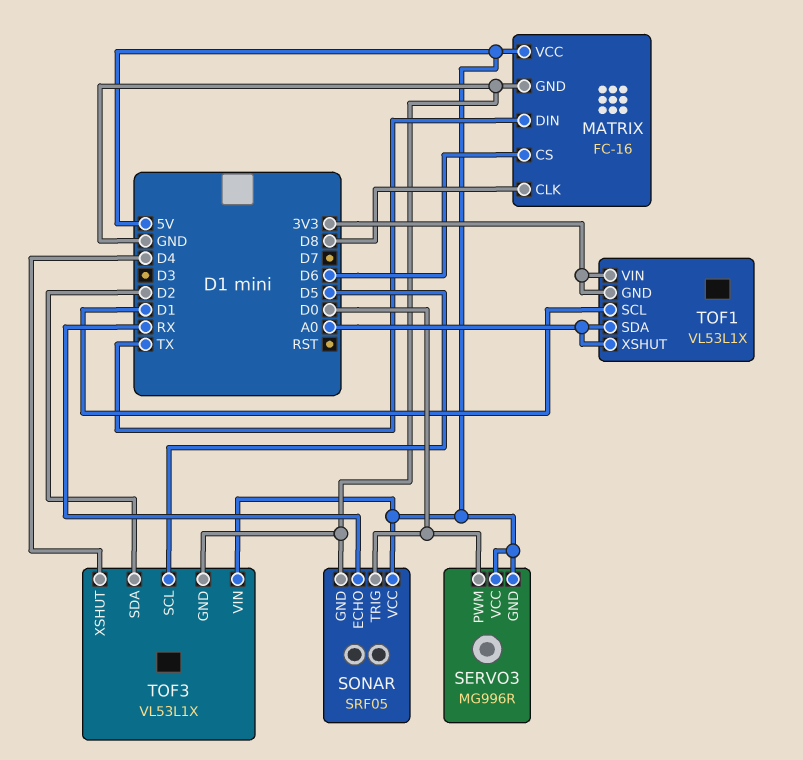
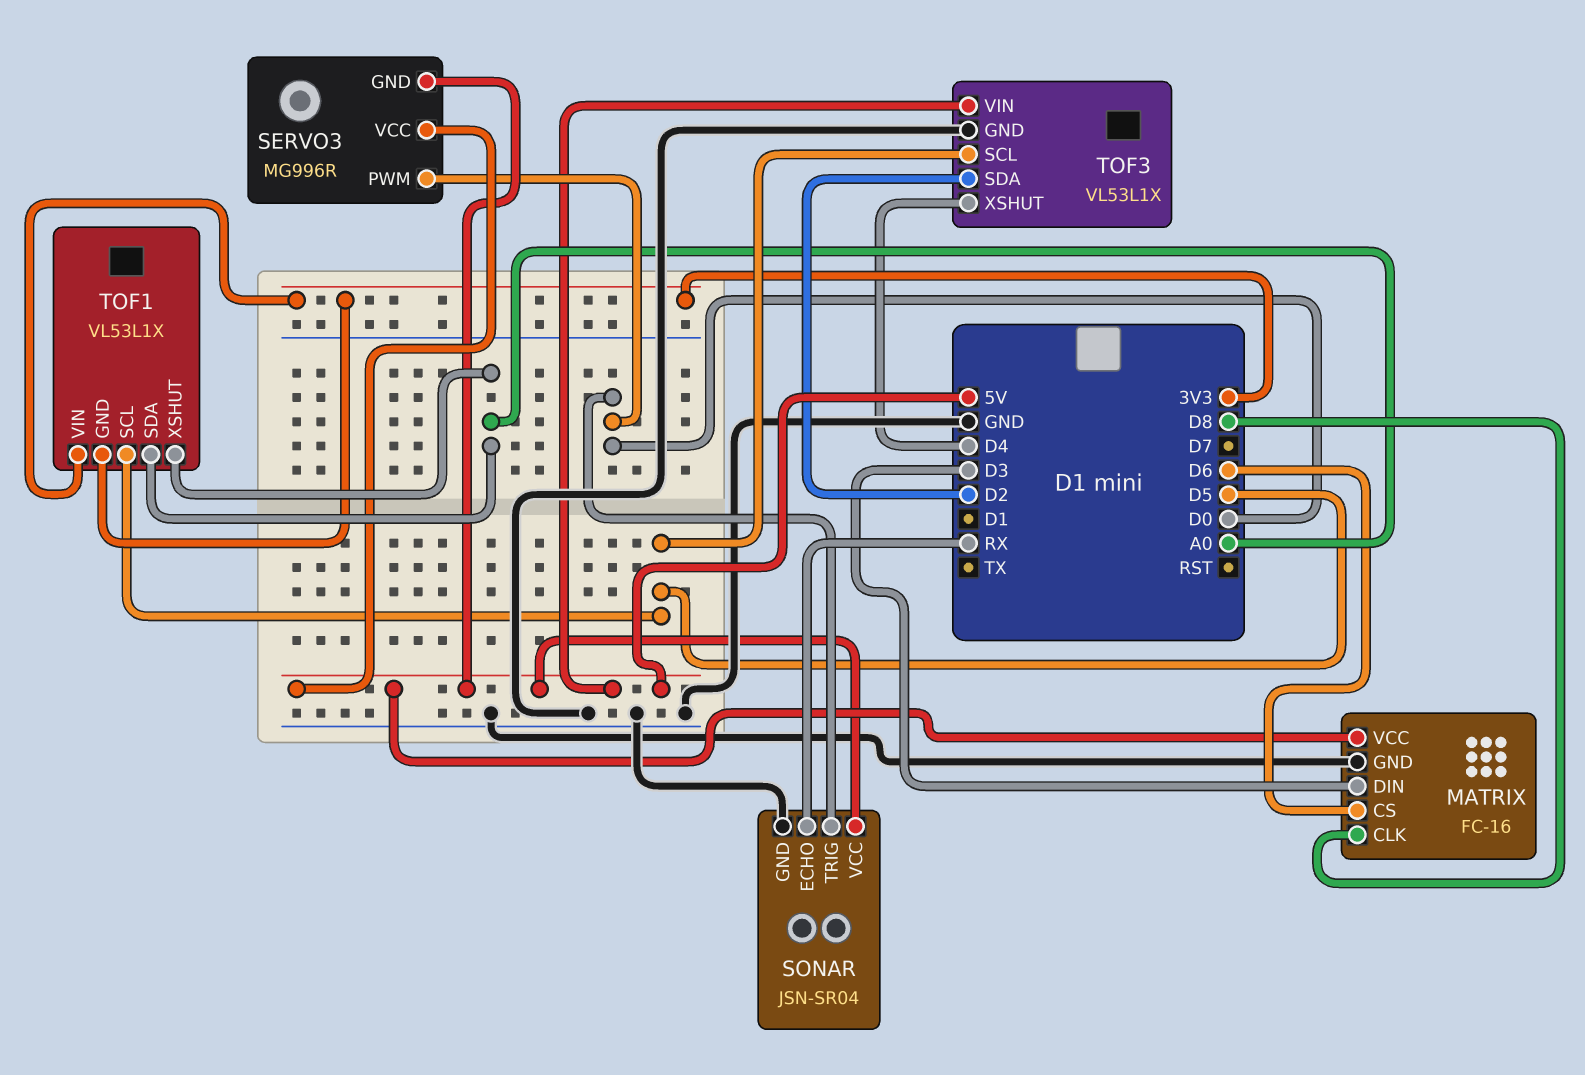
MATRIX pin DIN: TX -> D3
SONAR: SRF05 -> JSN-SR04
TOF1 pin SCL: D1 -> D5

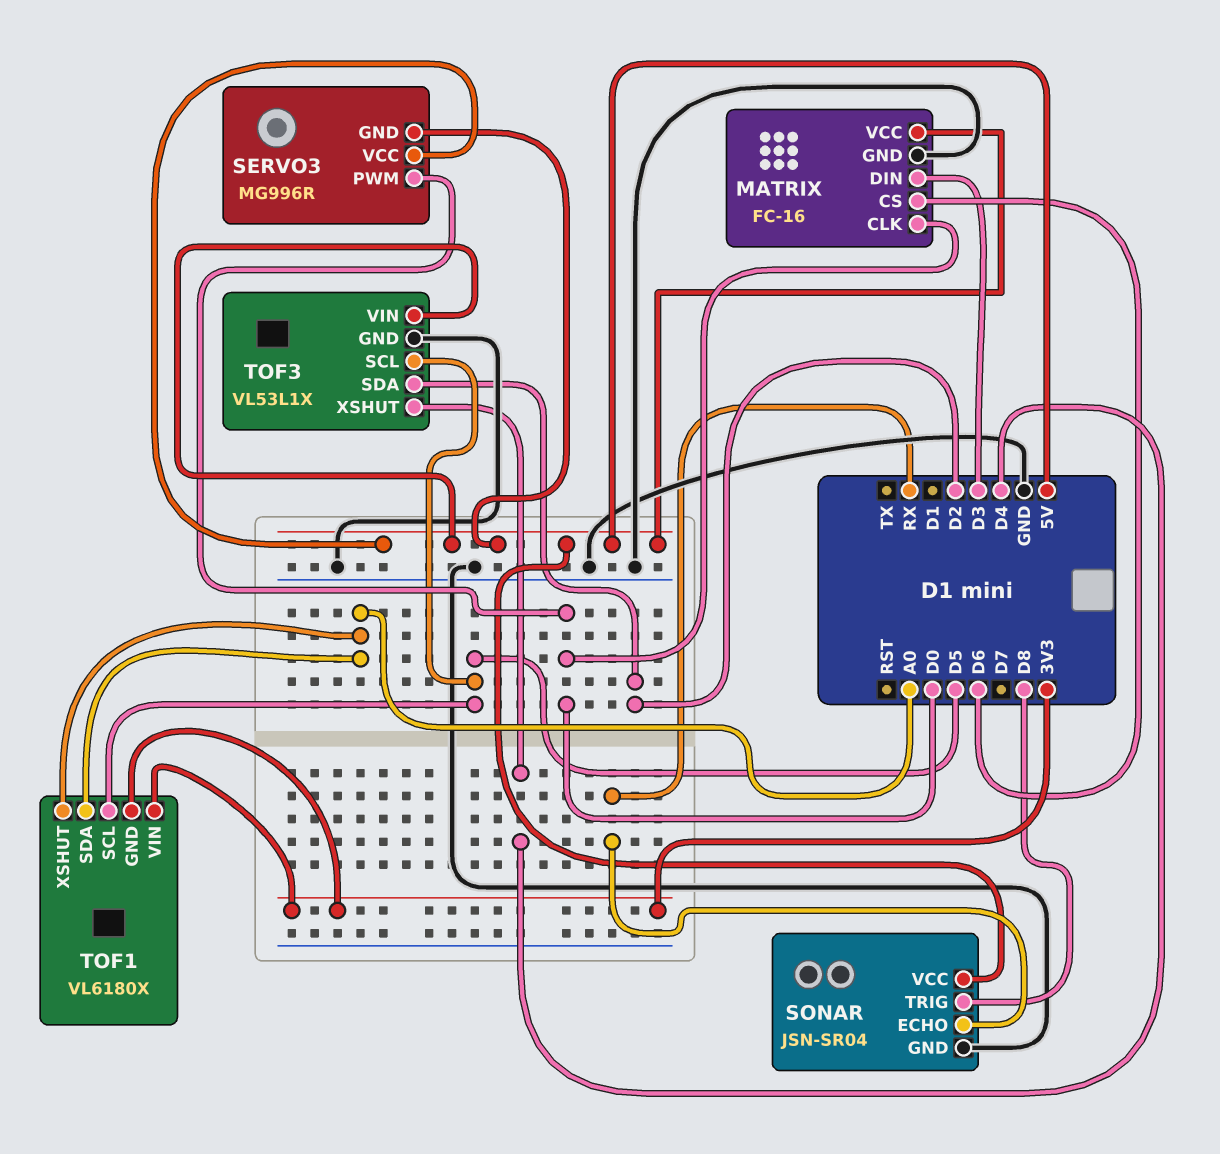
MATRIX pin CLK: D8 -> D0
SONAR pin TRIG: D0 -> D8
TOF1: VL53L1X -> VL6180X

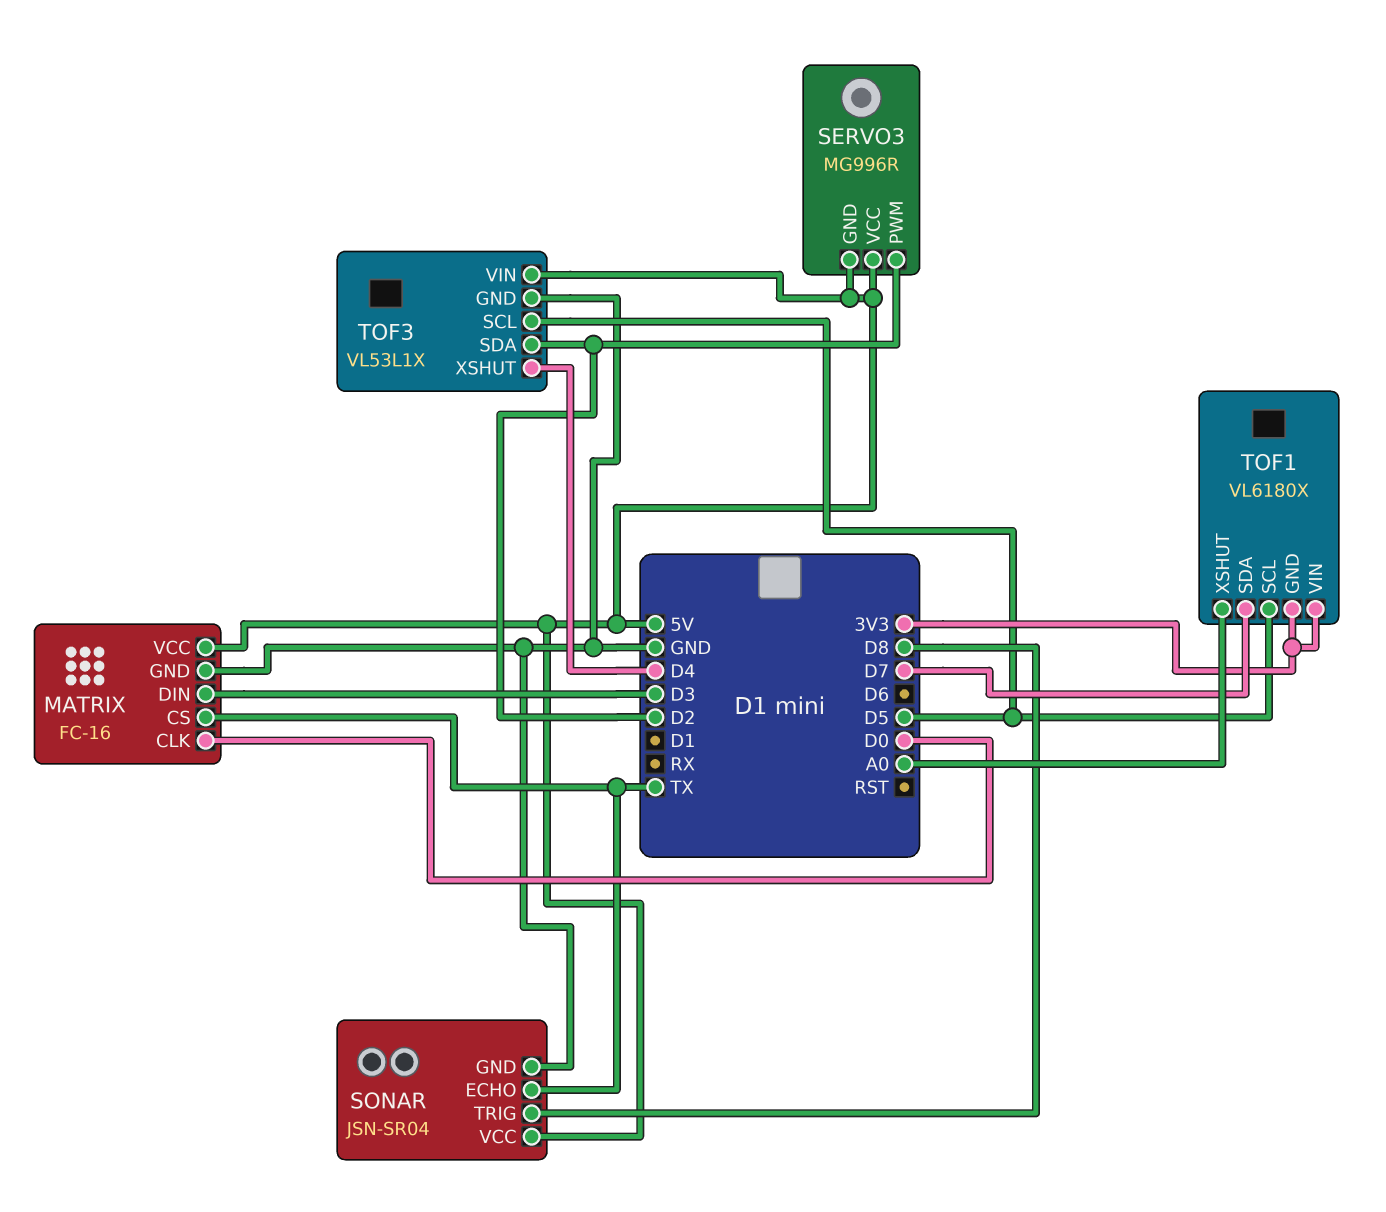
MATRIX pin CS: D6 -> TX
SERVO3 pin PWM: D0 -> D2
SONAR pin ECHO: RX -> TX
TOF1 pin SDA: A0 -> D7

